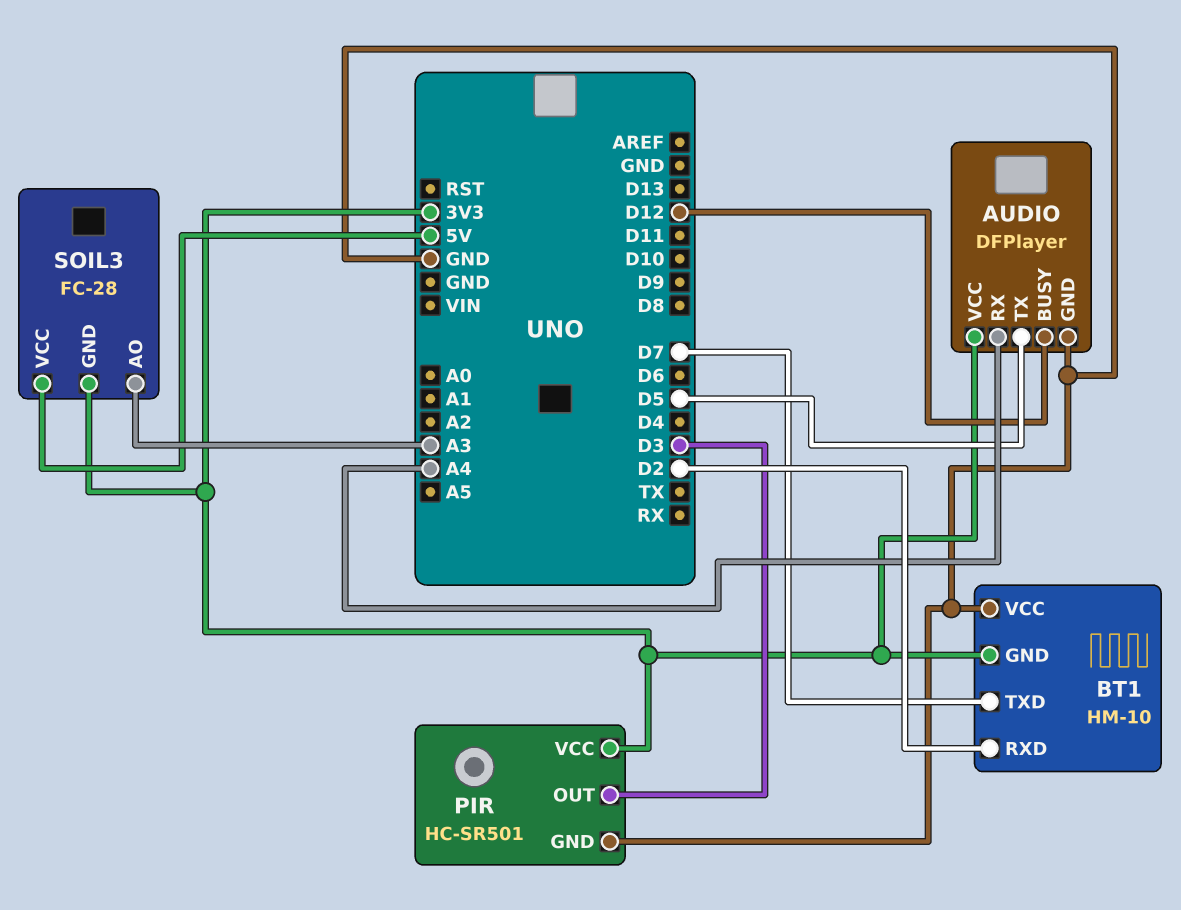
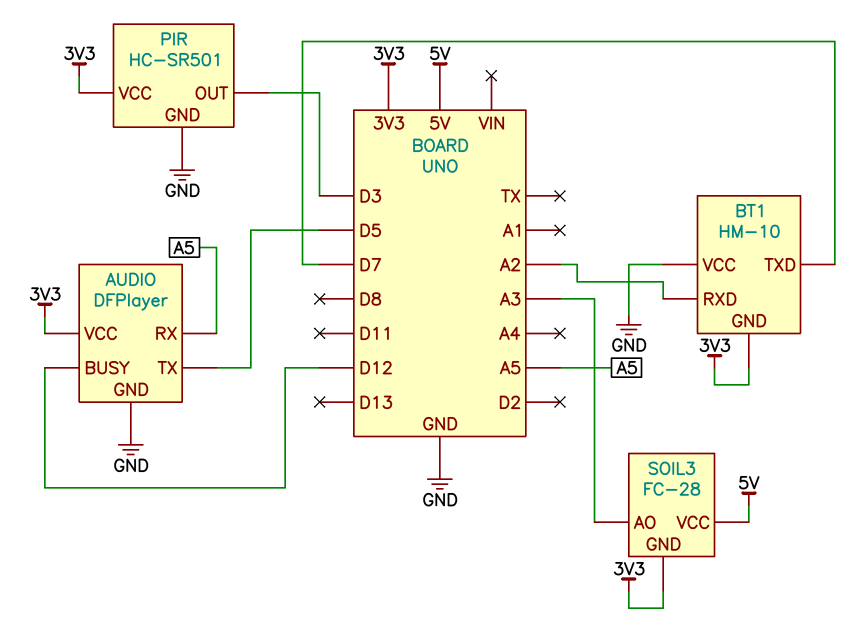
AUDIO pin RX: A4 -> A5
BT1 pin RXD: D2 -> A2

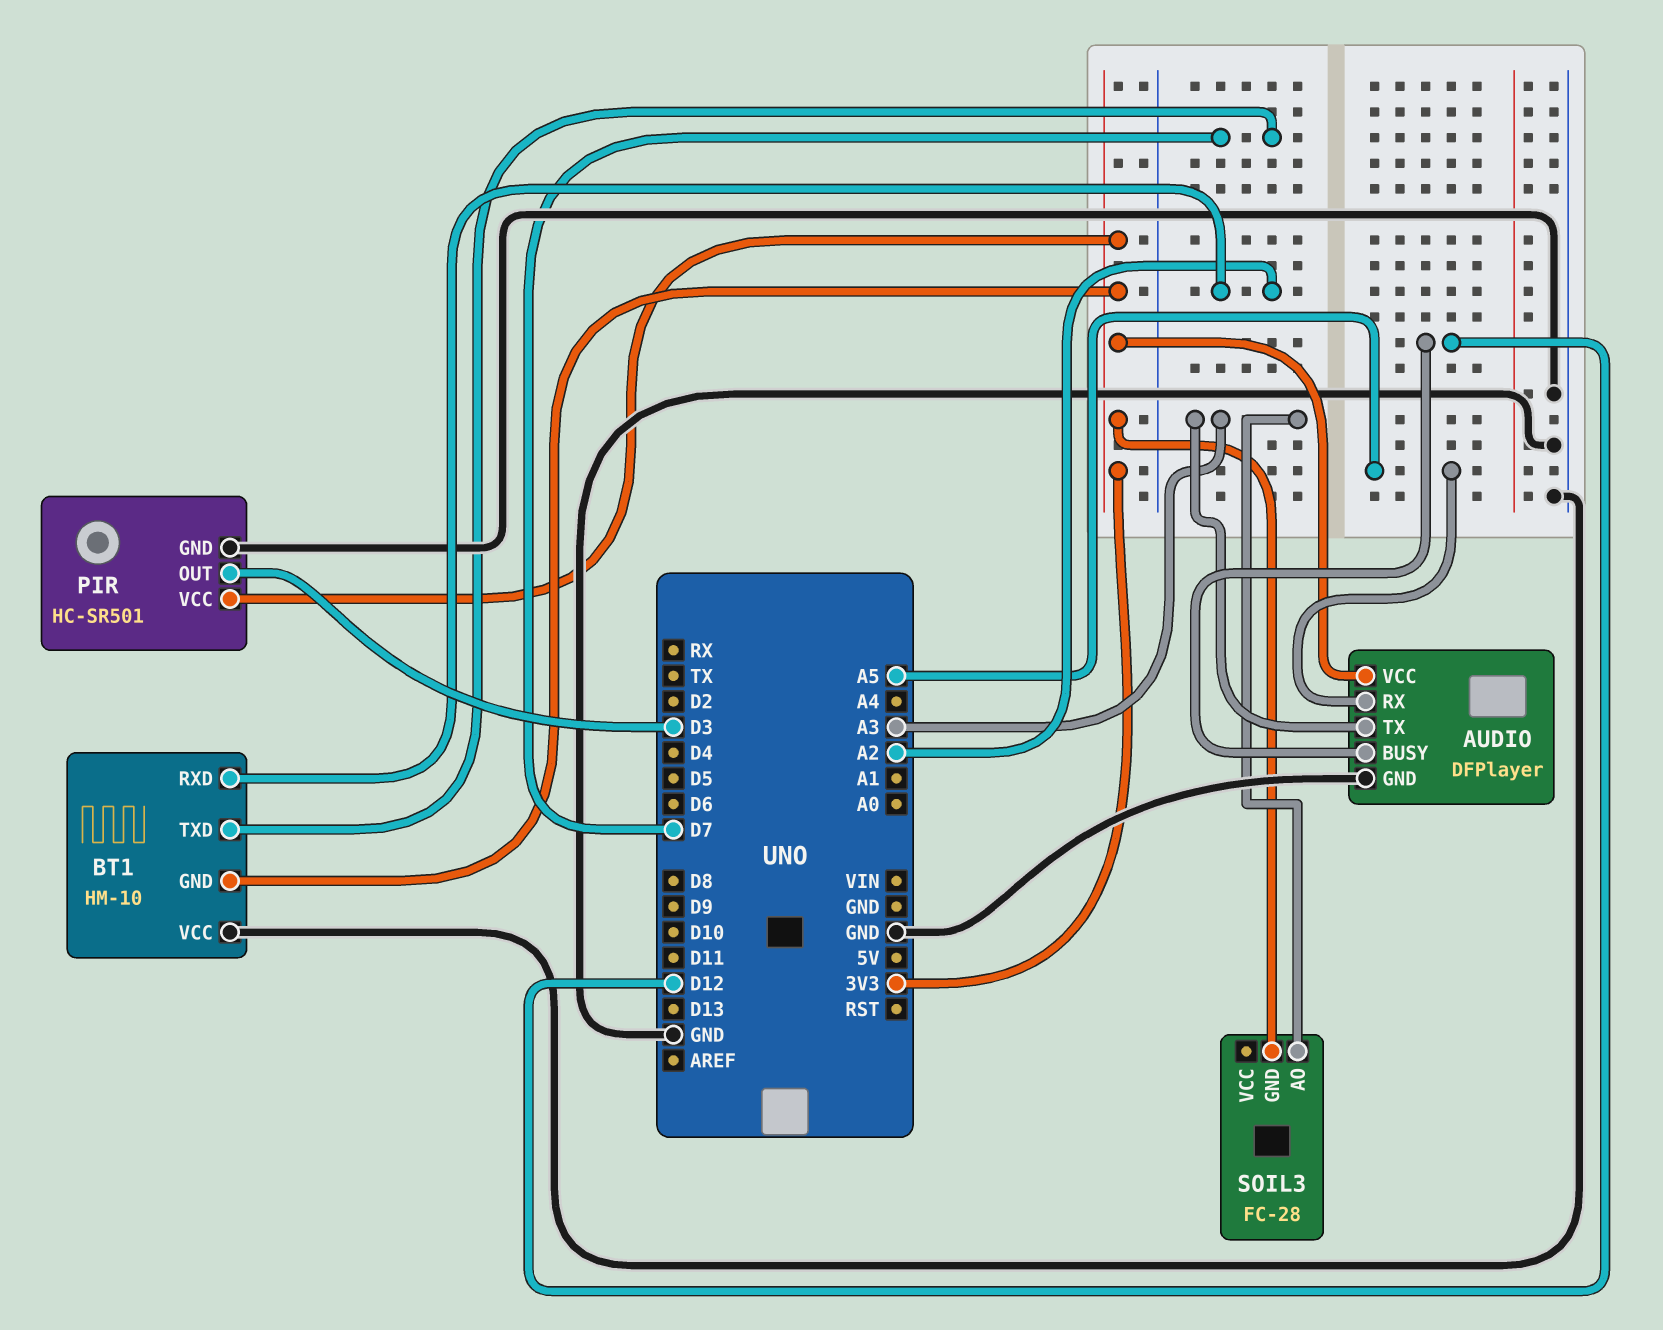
AUDIO pin TX: D5 -> A3
SOIL3 pin VCC: 5V -> none

